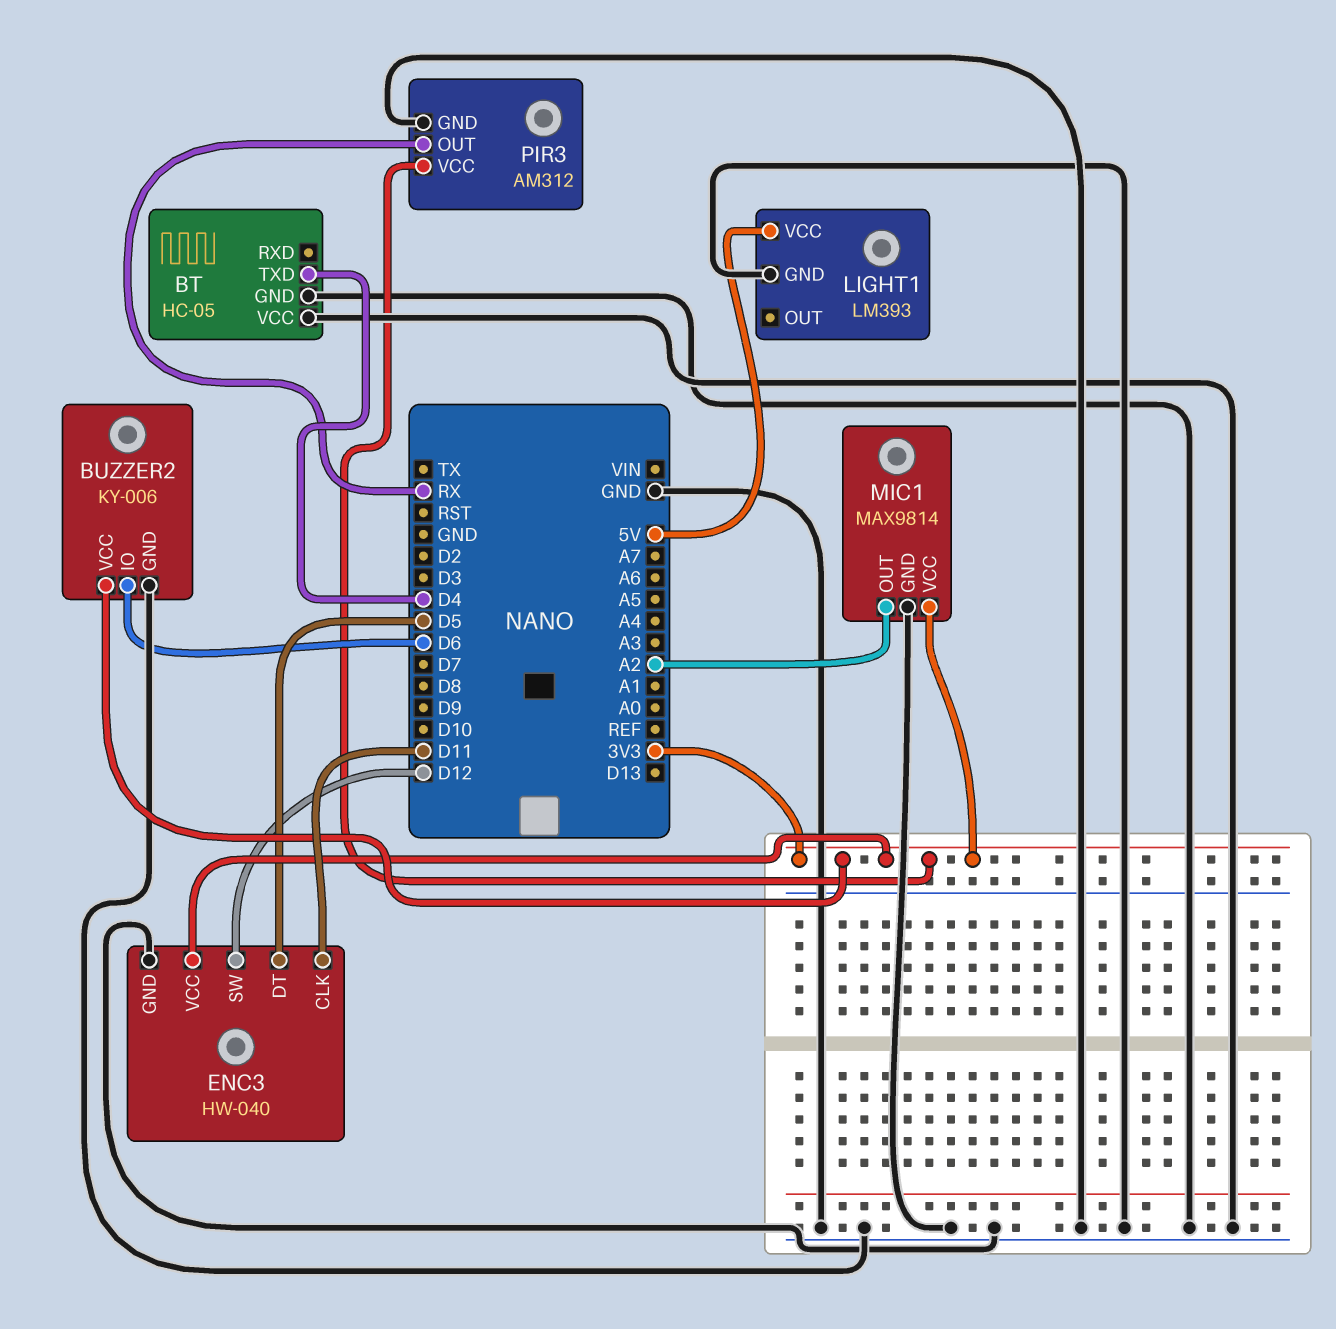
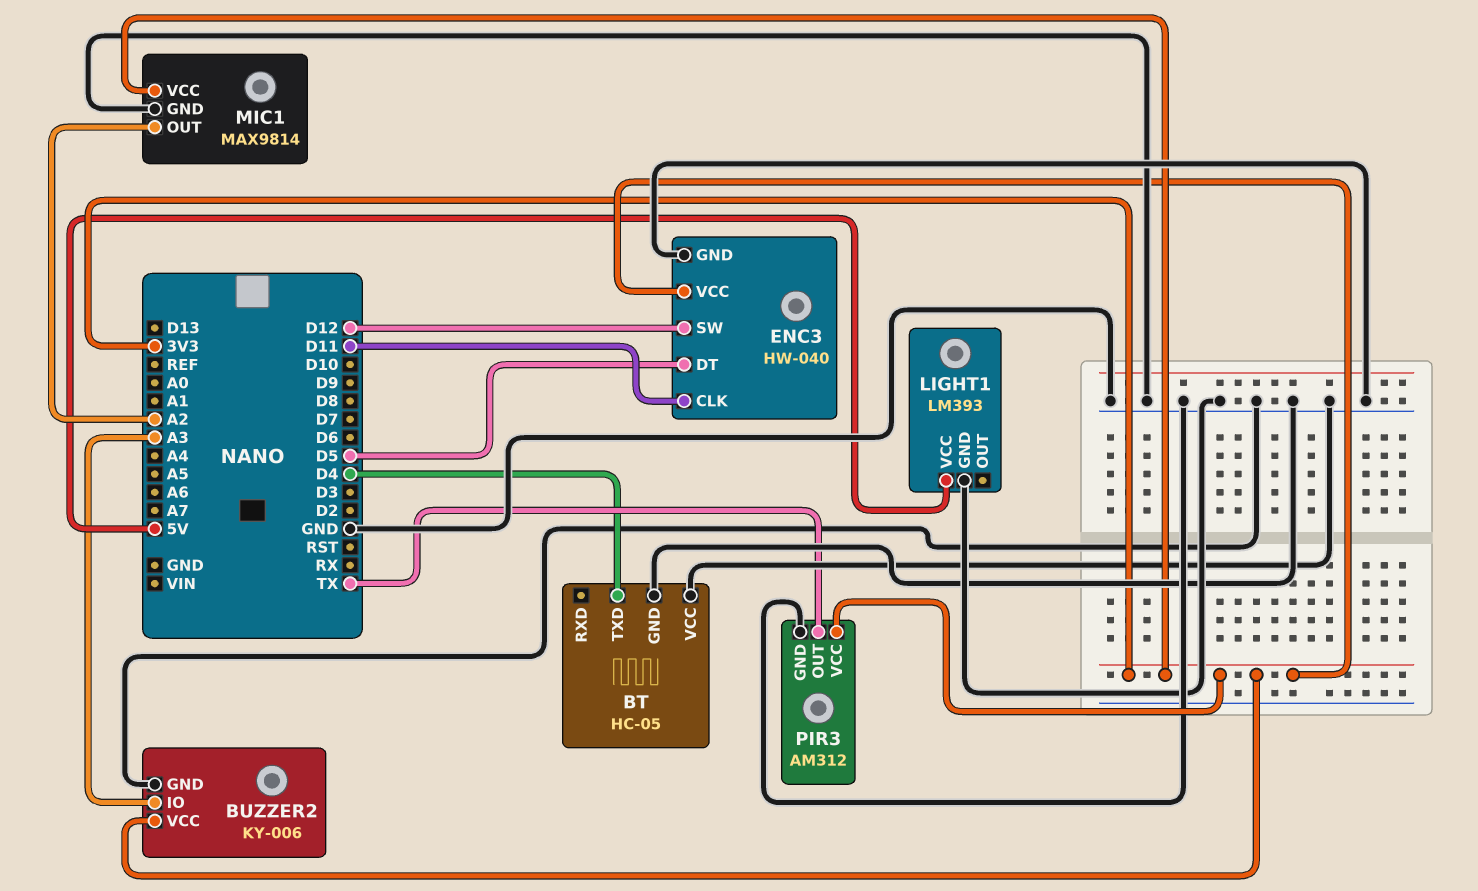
BUZZER2 pin IO: D6 -> A3
PIR3 pin OUT: RX -> TX

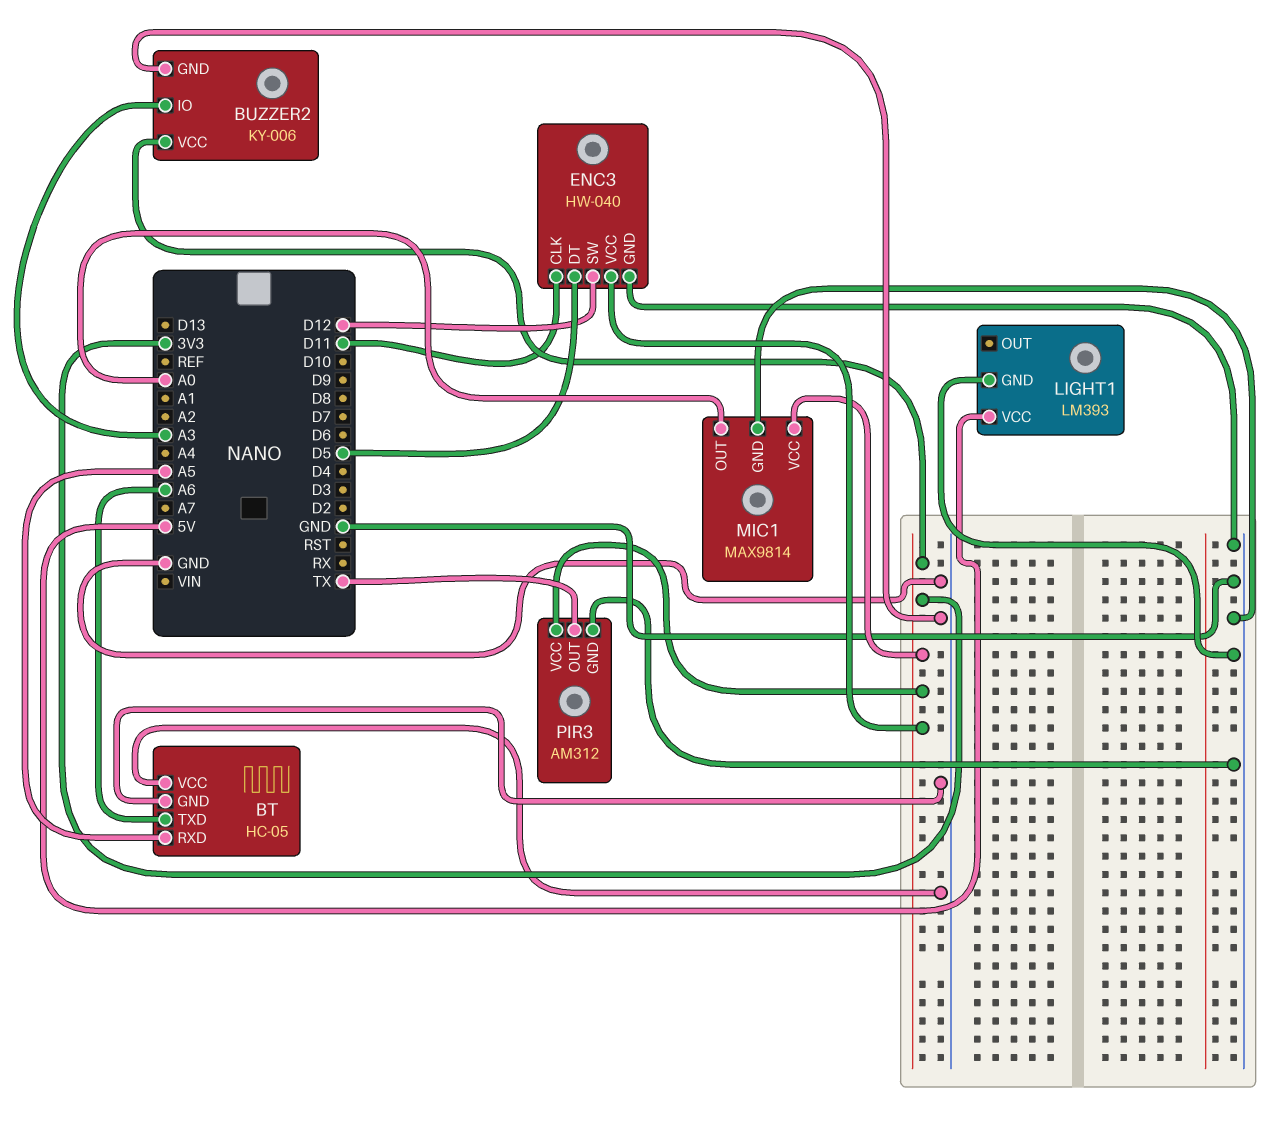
BT pin RXD: none -> A5
BT pin TXD: D4 -> A6
MIC1 pin OUT: A2 -> A0

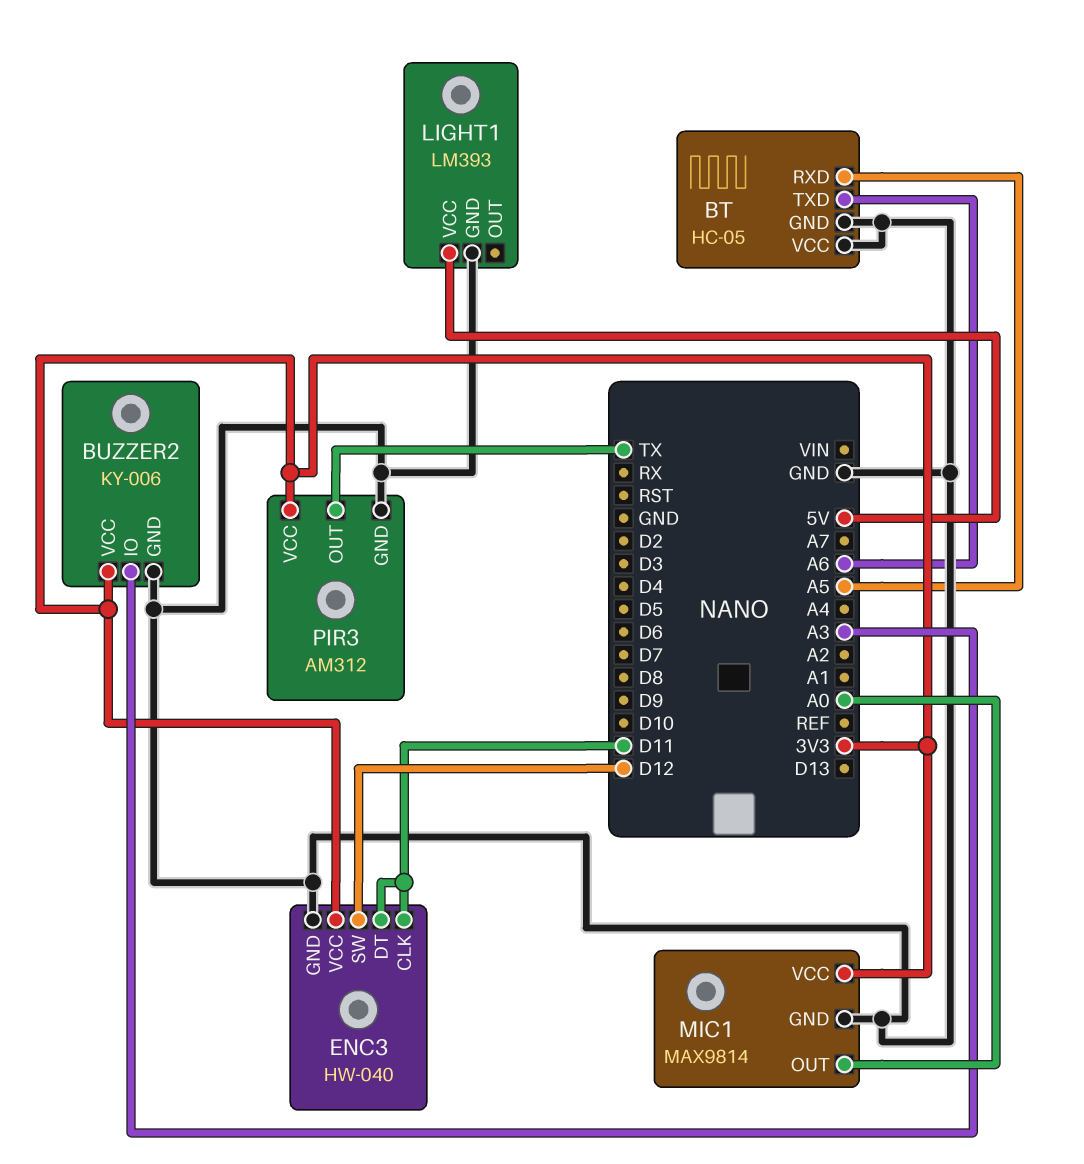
ENC3 pin DT: D5 -> D11

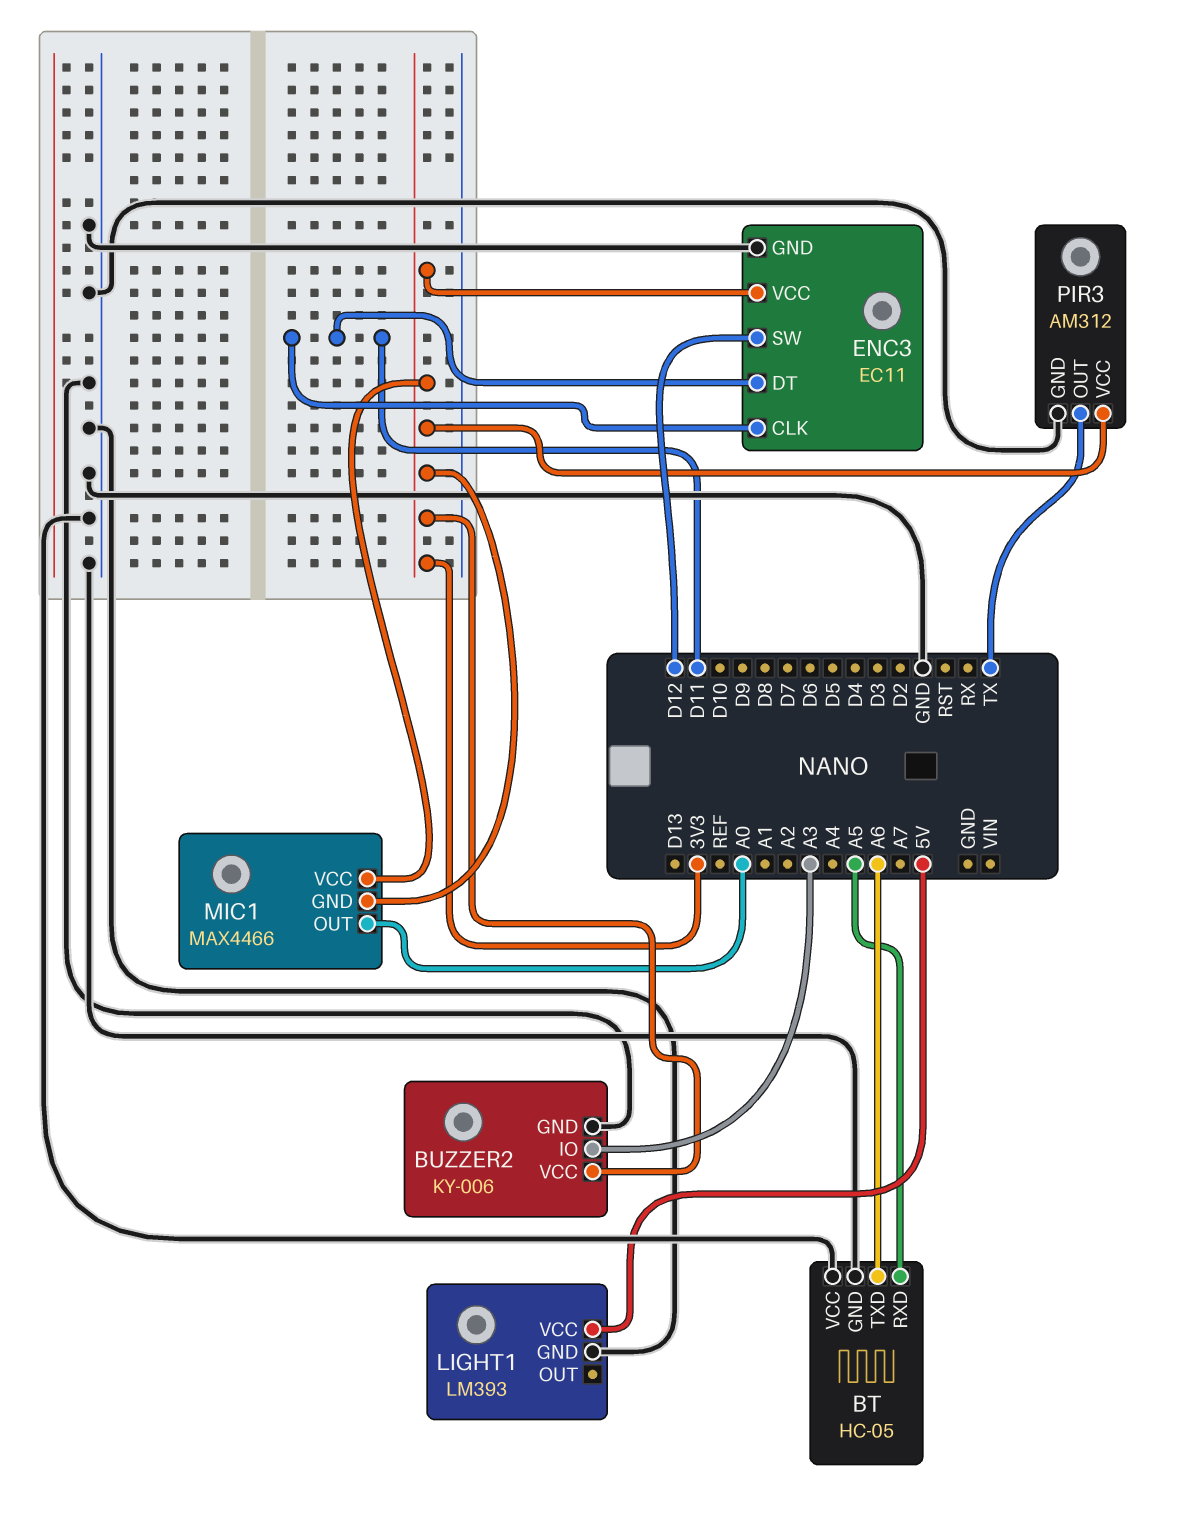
ENC3: HW-040 -> EC11
MIC1: MAX9814 -> MAX4466
MIC1 pin GND: GND -> 3V3

